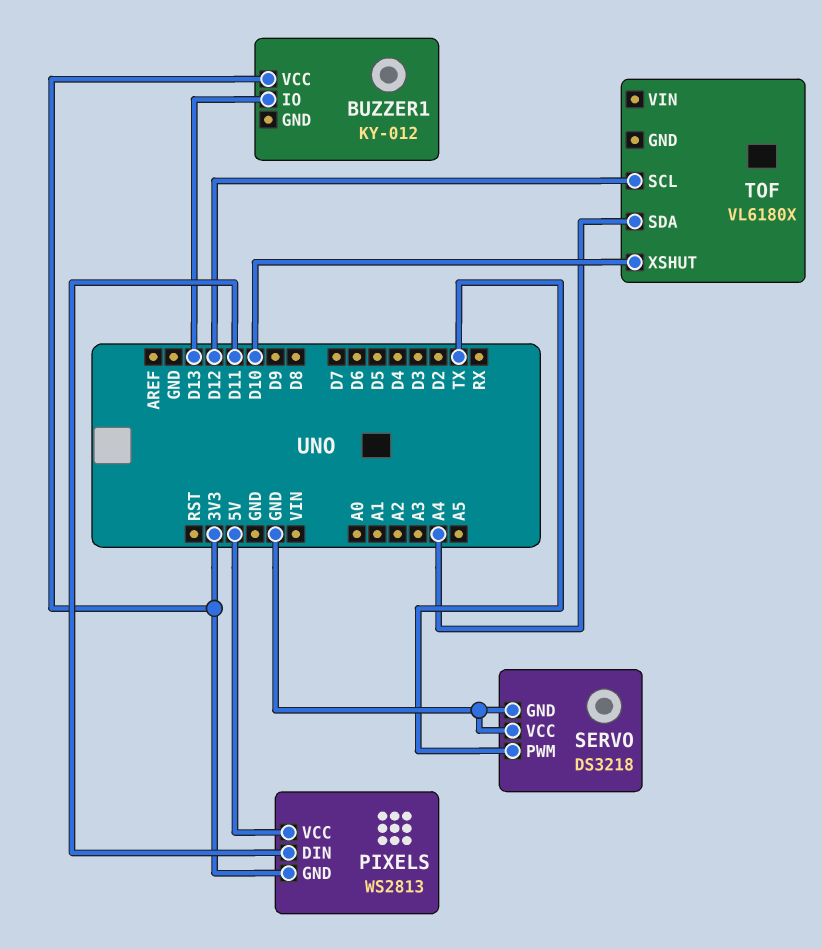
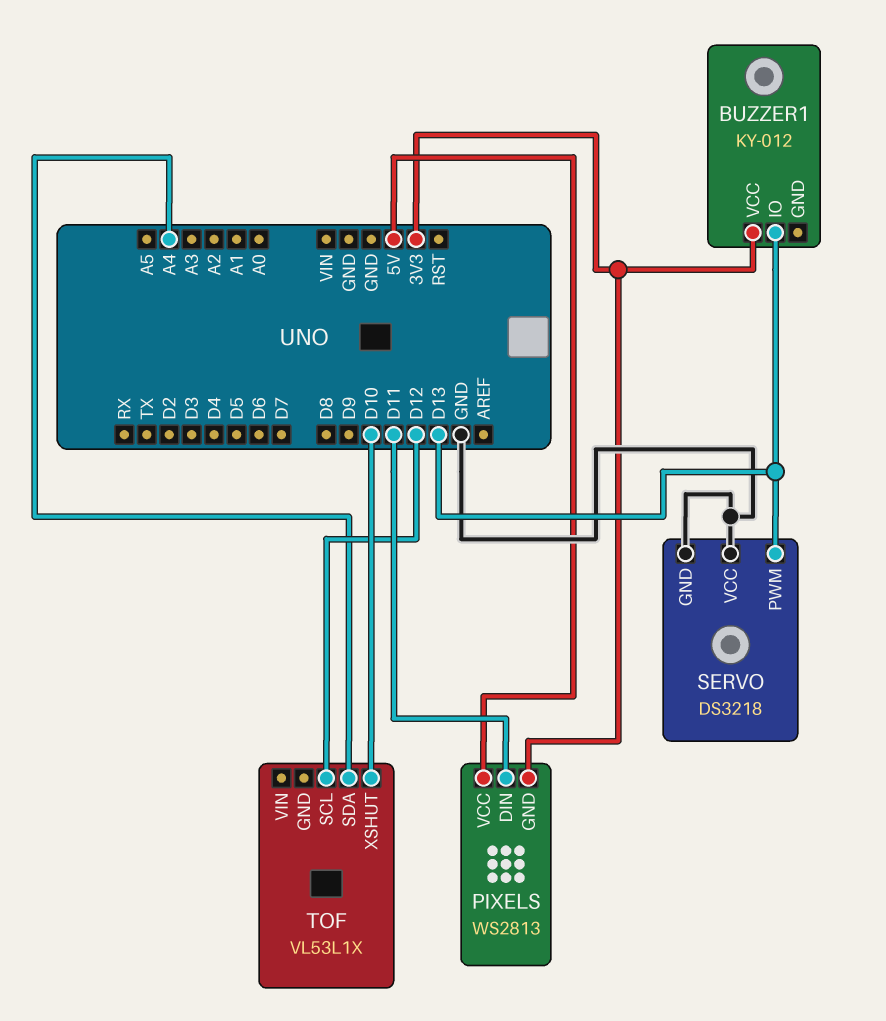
SERVO pin PWM: TX -> D13
TOF: VL6180X -> VL53L1X

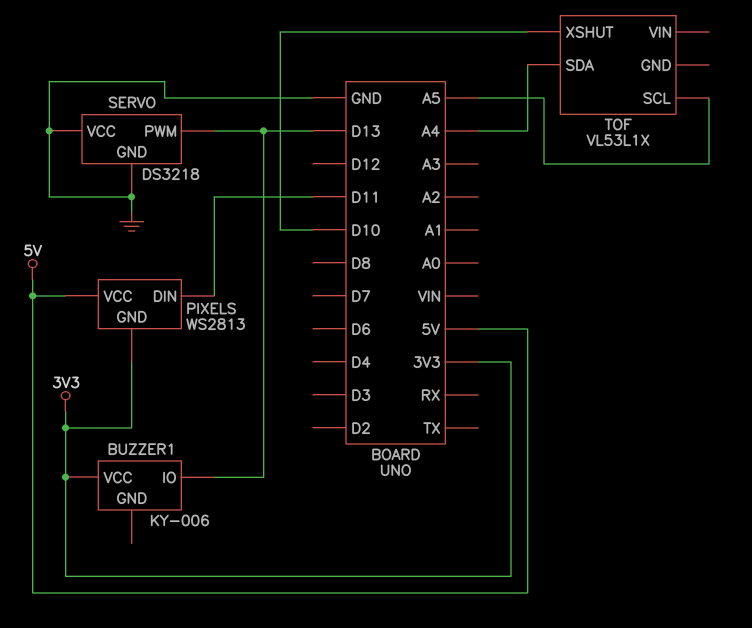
BUZZER1: KY-012 -> KY-006
TOF pin SCL: D12 -> A5

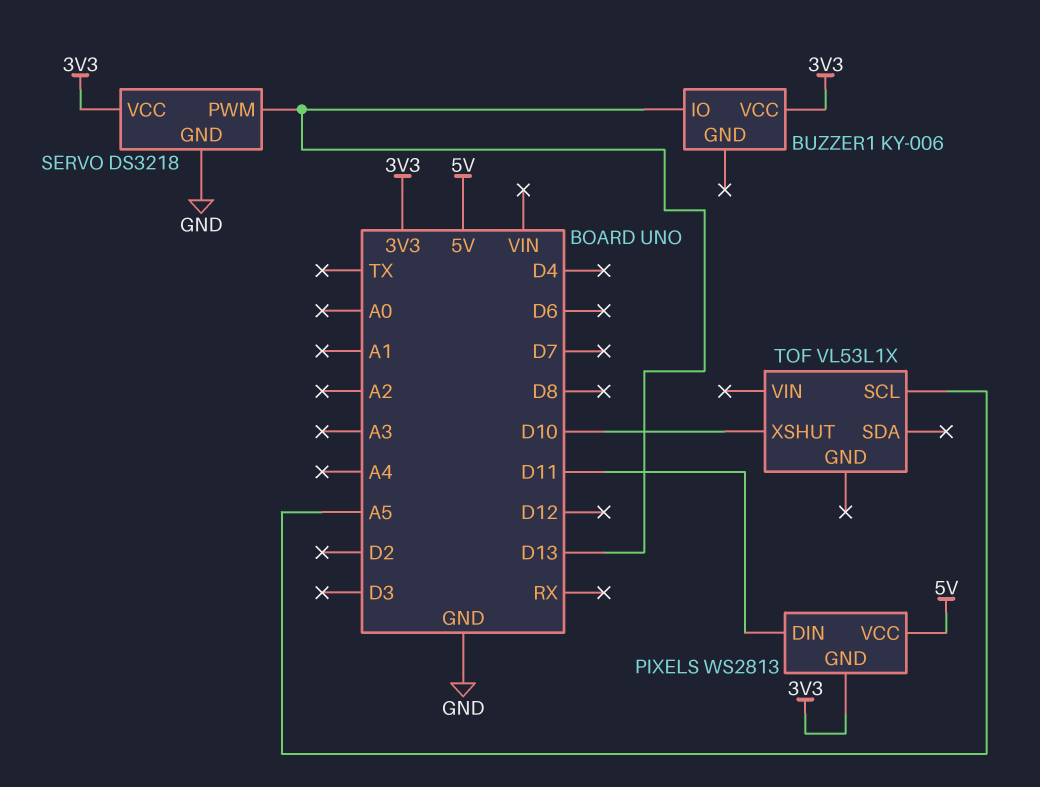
SERVO pin VCC: GND -> 3V3
TOF pin SDA: A4 -> none

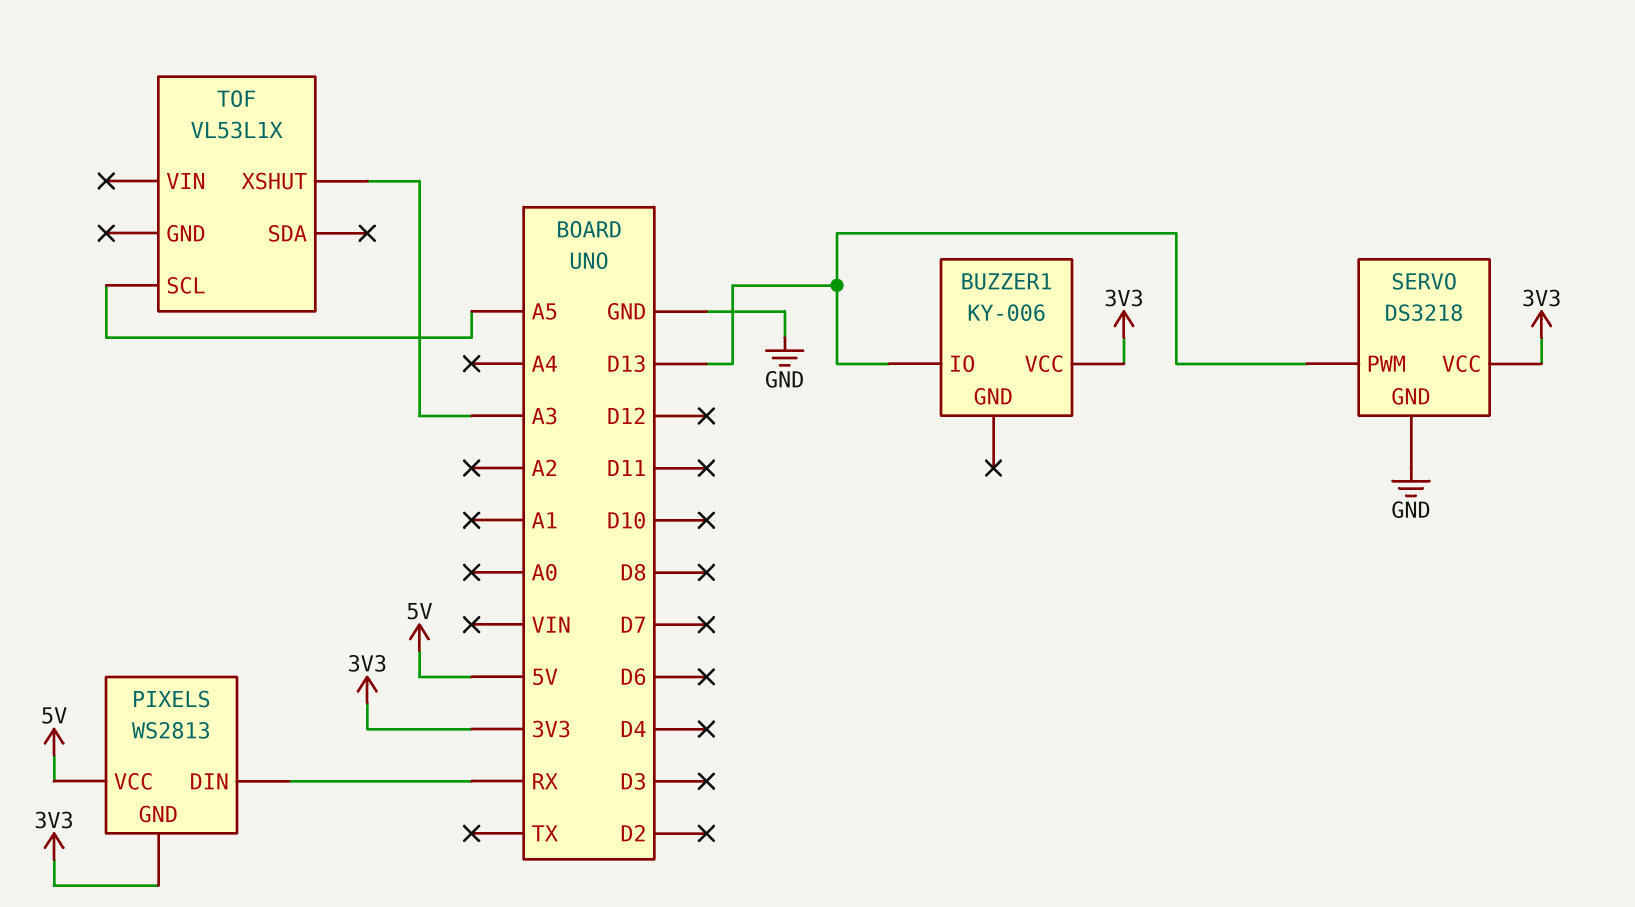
PIXELS pin DIN: D11 -> RX
TOF pin XSHUT: D10 -> A3

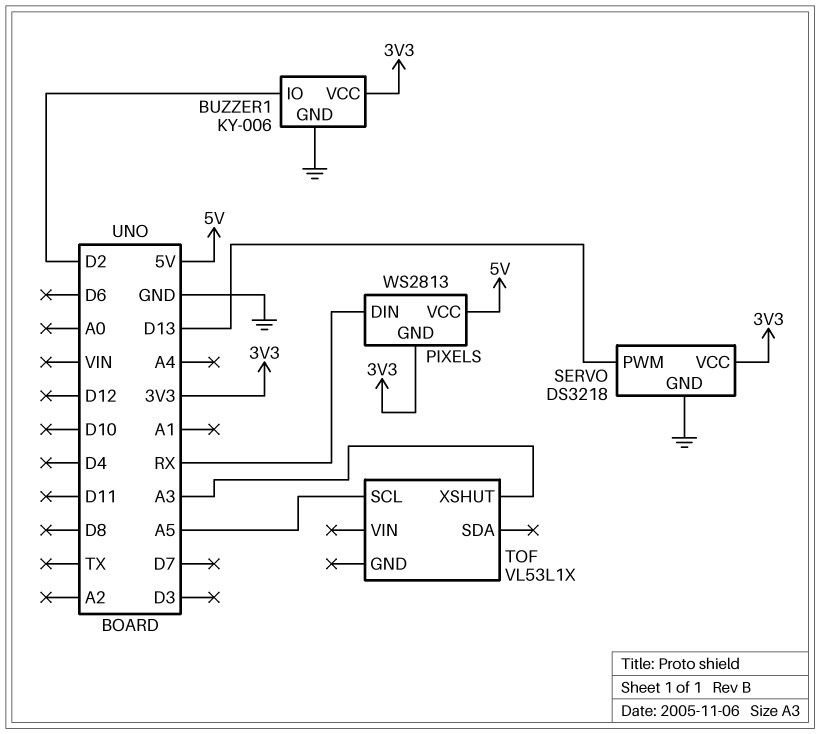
BUZZER1 pin GND: none -> GND
BUZZER1 pin IO: D13 -> D2

